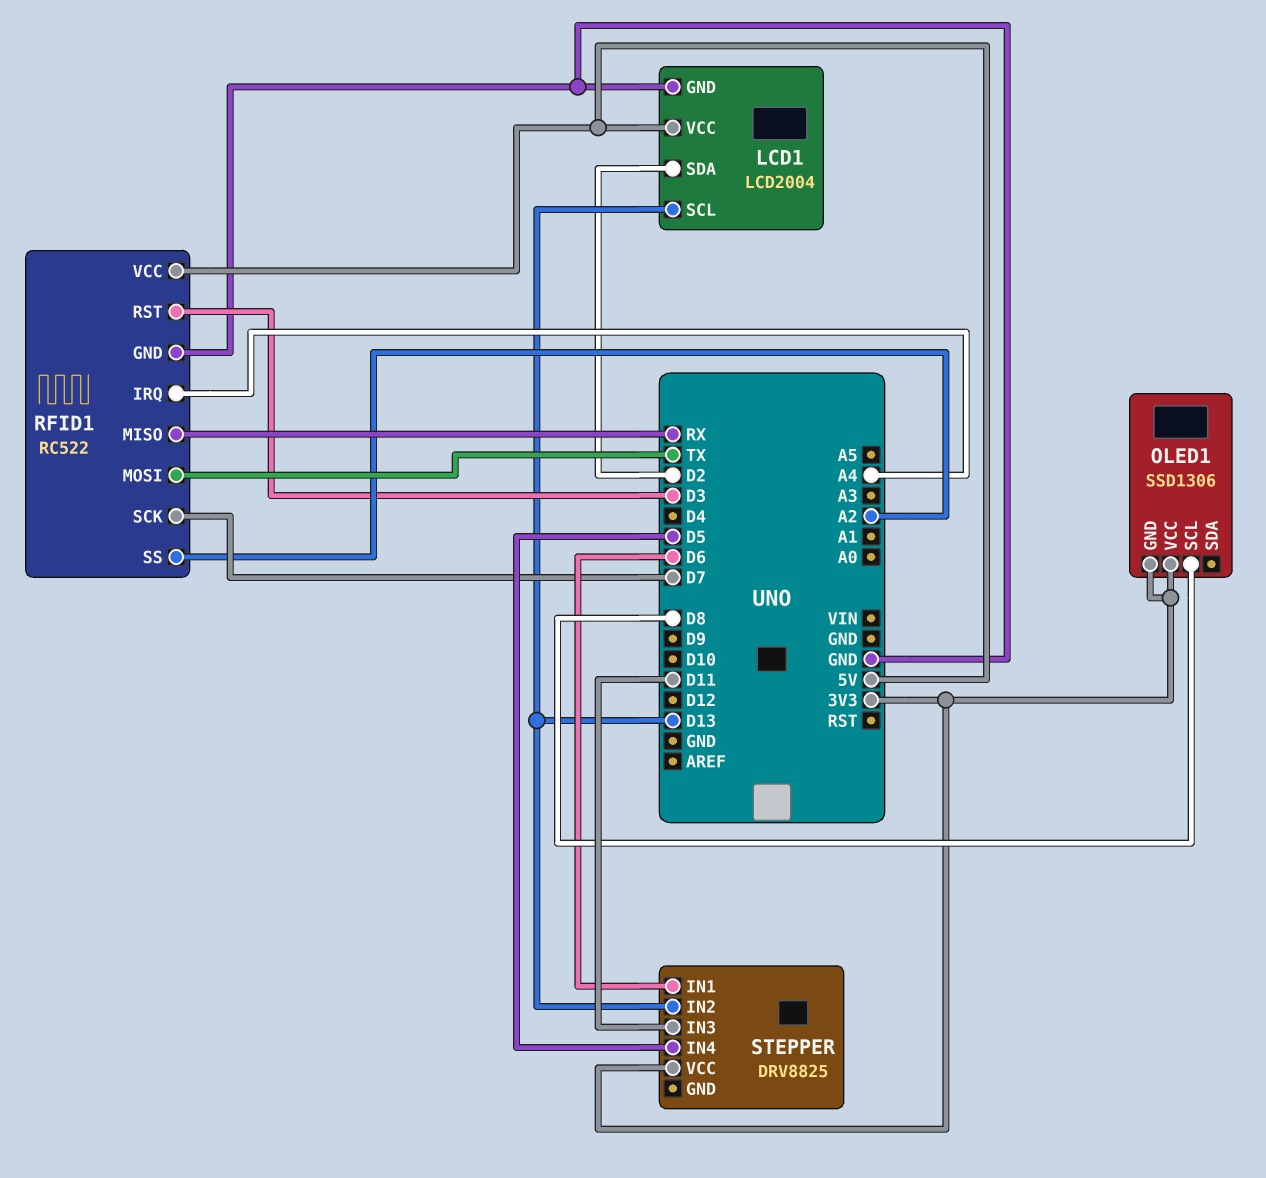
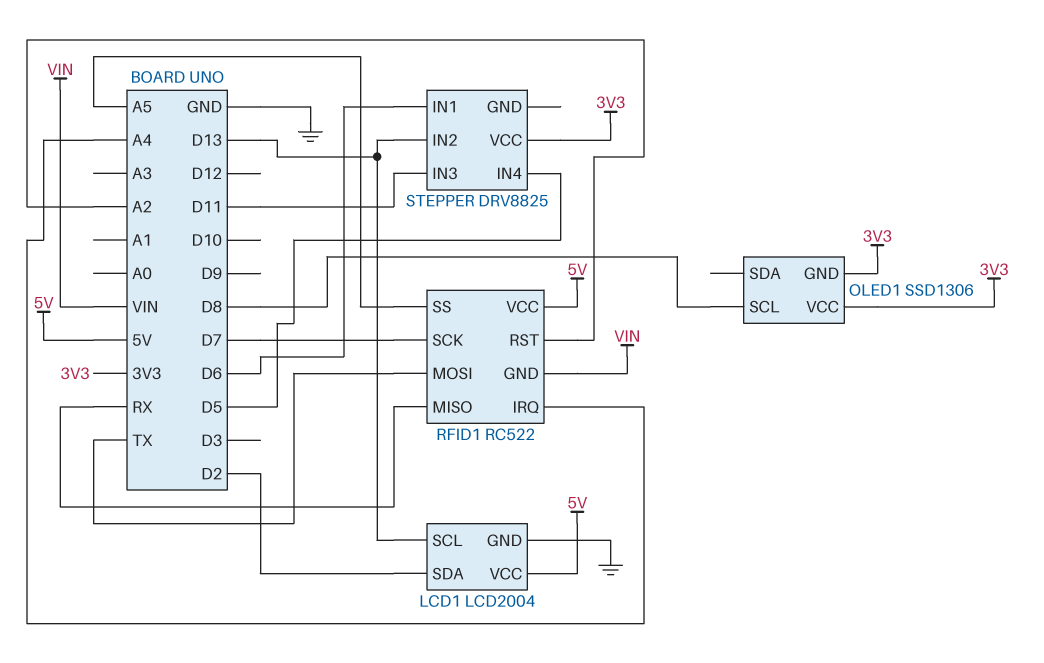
RFID1 pin GND: GND -> VIN
RFID1 pin RST: D3 -> A2
RFID1 pin SS: A2 -> A5

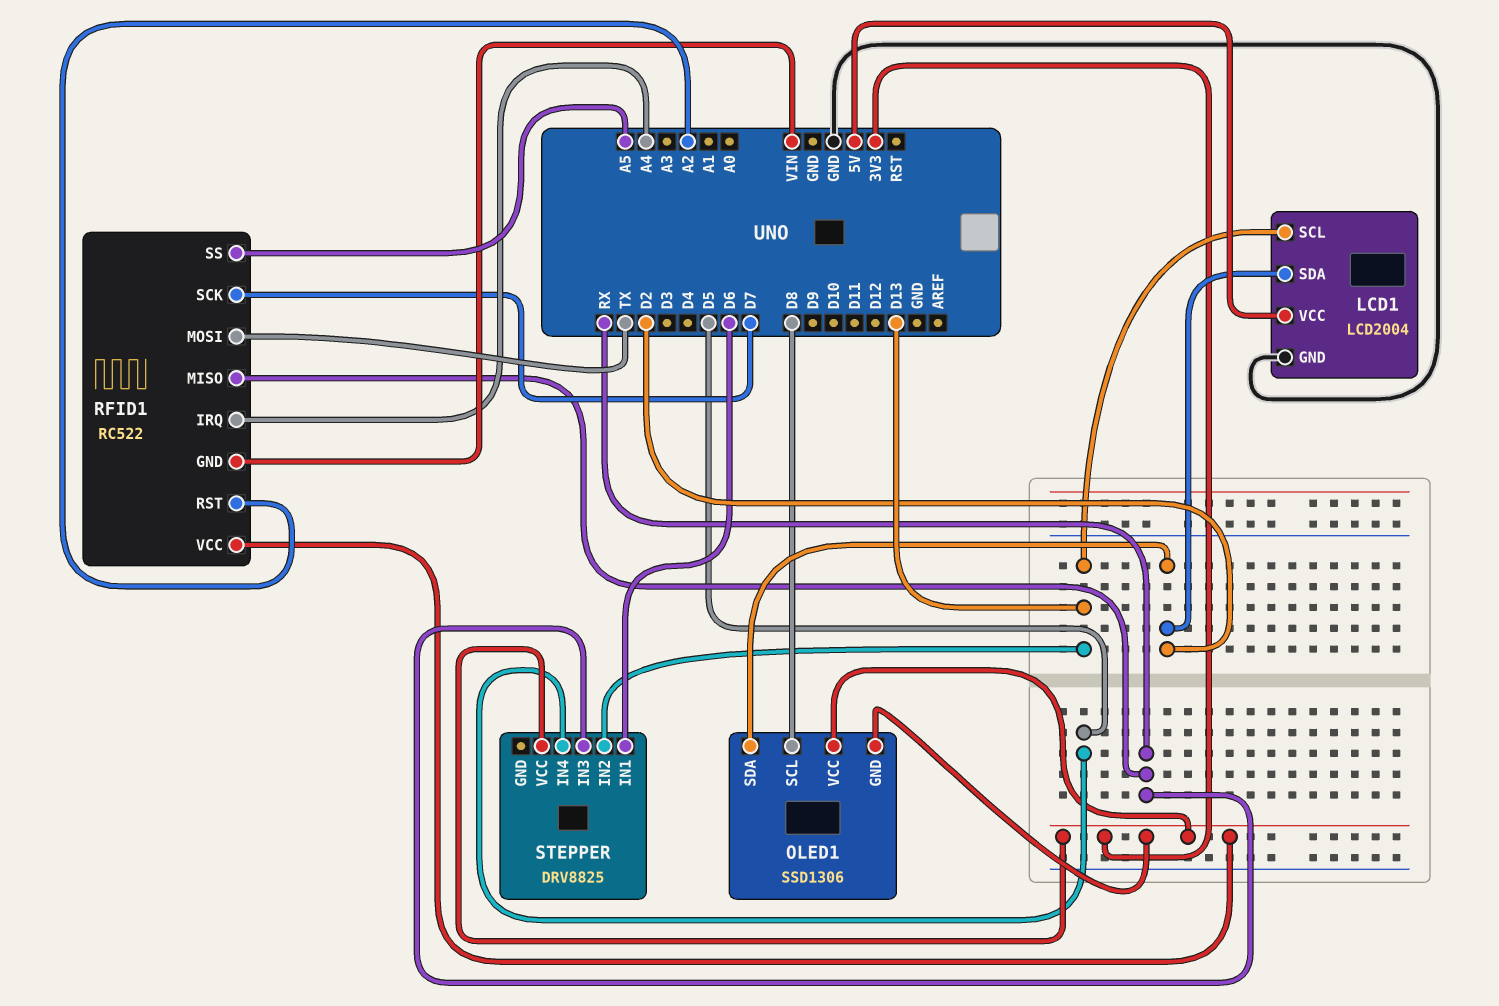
OLED1 pin SDA: none -> D2
RFID1 pin VCC: 5V -> 3V3
STEPPER pin IN3: D11 -> RX

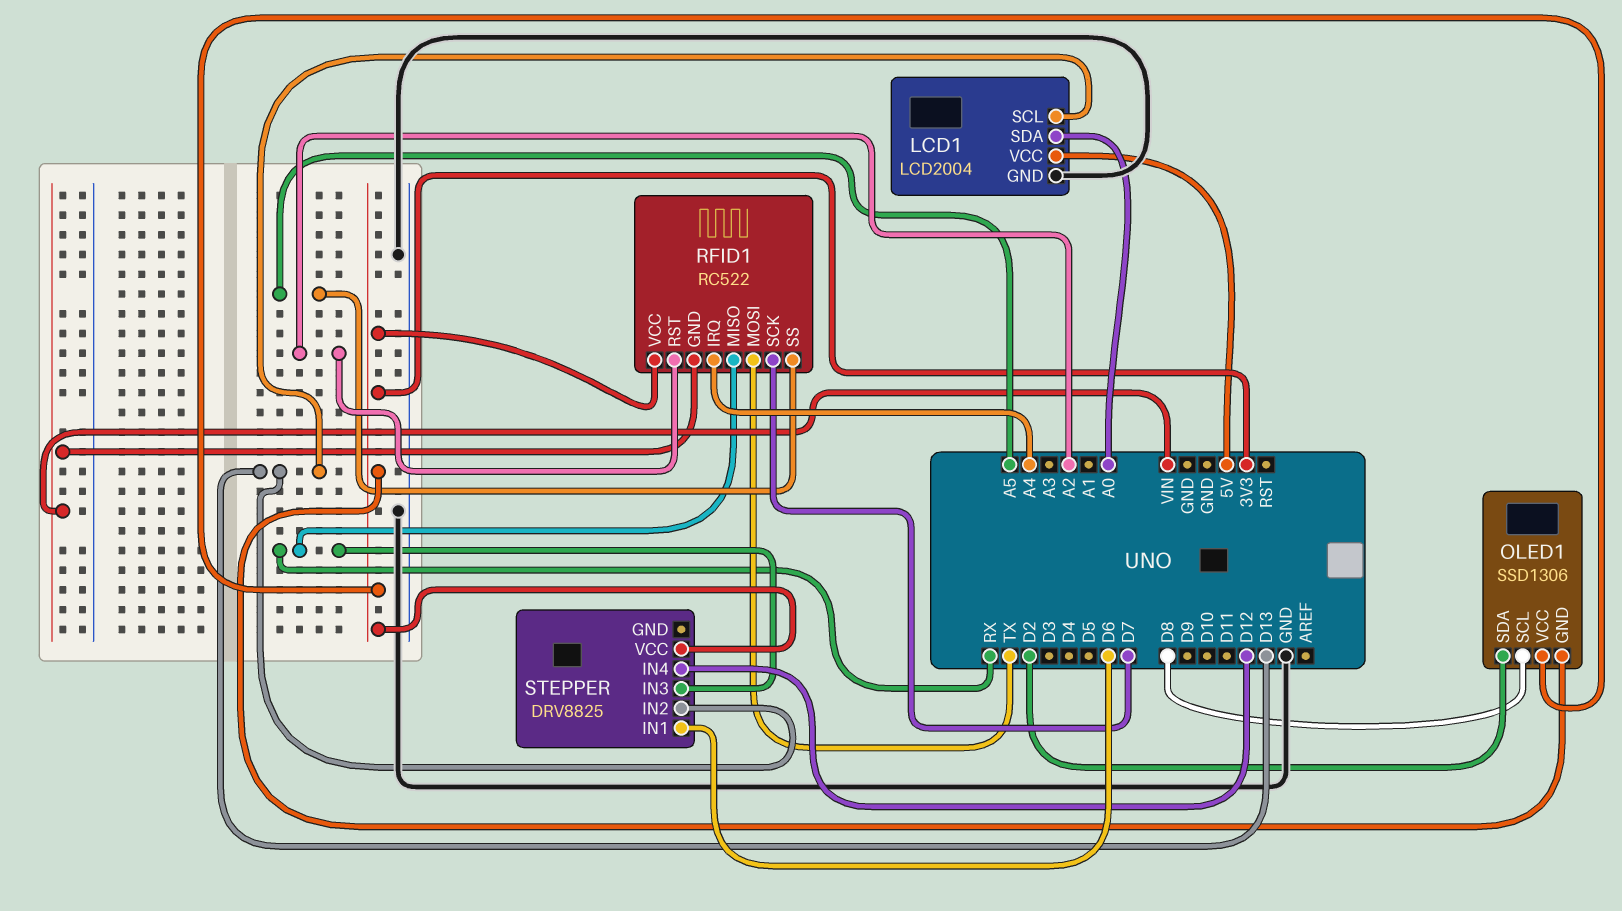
LCD1 pin SDA: D2 -> A0
STEPPER pin IN4: D5 -> D12

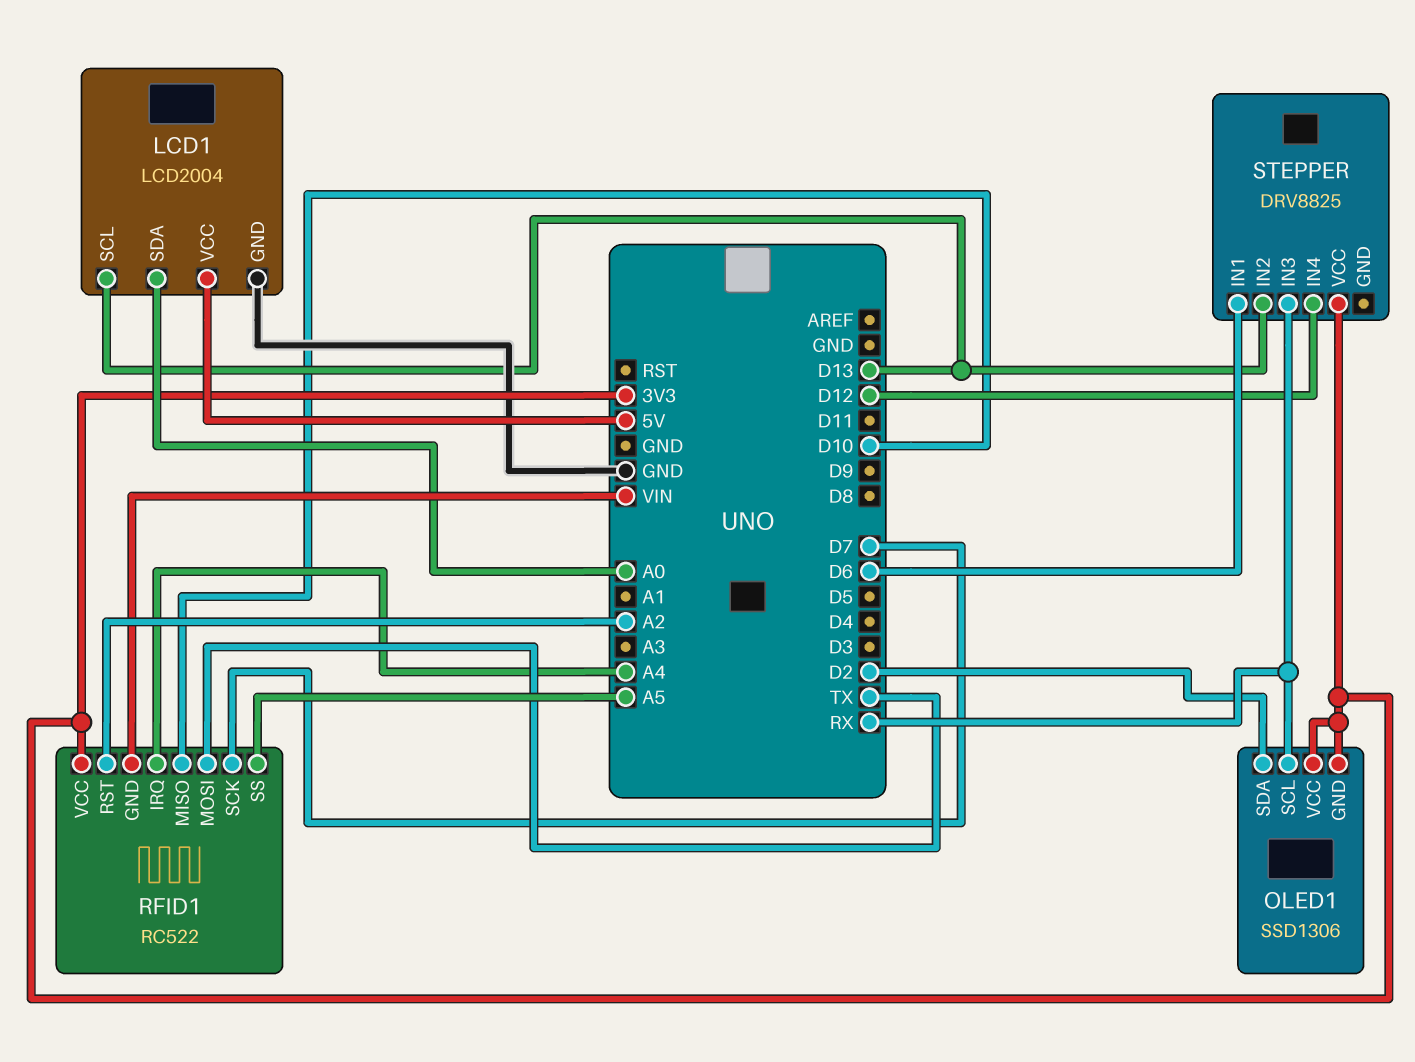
OLED1 pin SCL: D8 -> RX
RFID1 pin MISO: RX -> D10

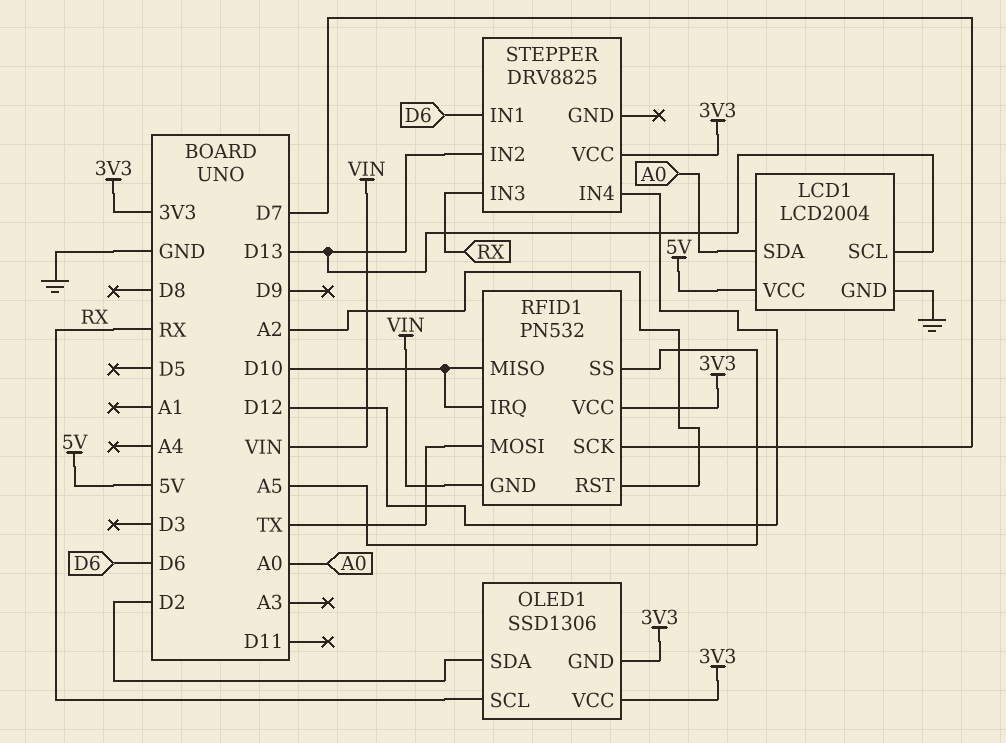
RFID1: RC522 -> PN532
RFID1 pin IRQ: A4 -> D10

